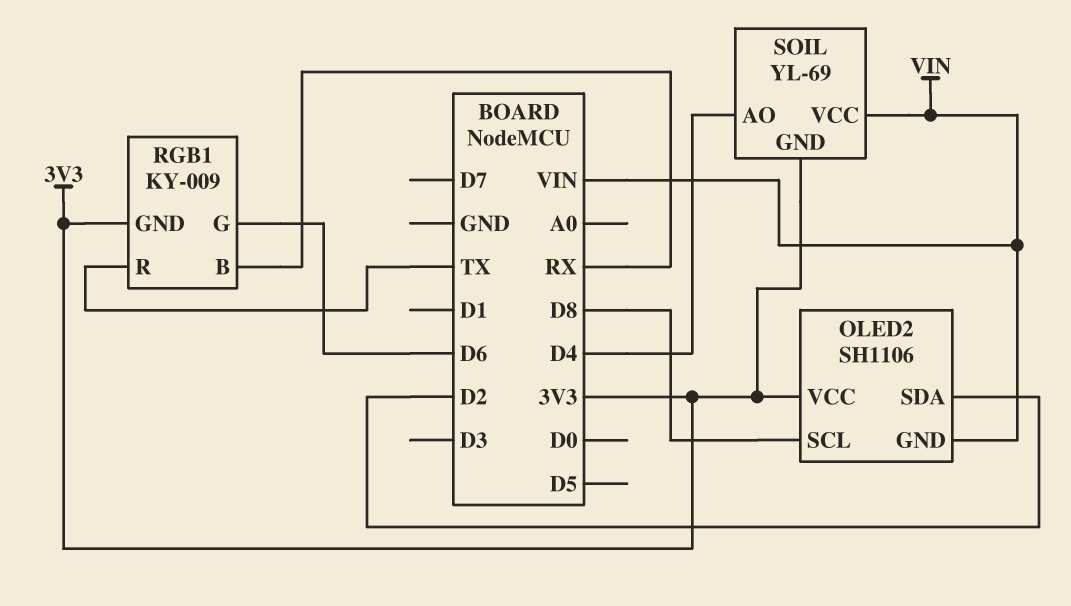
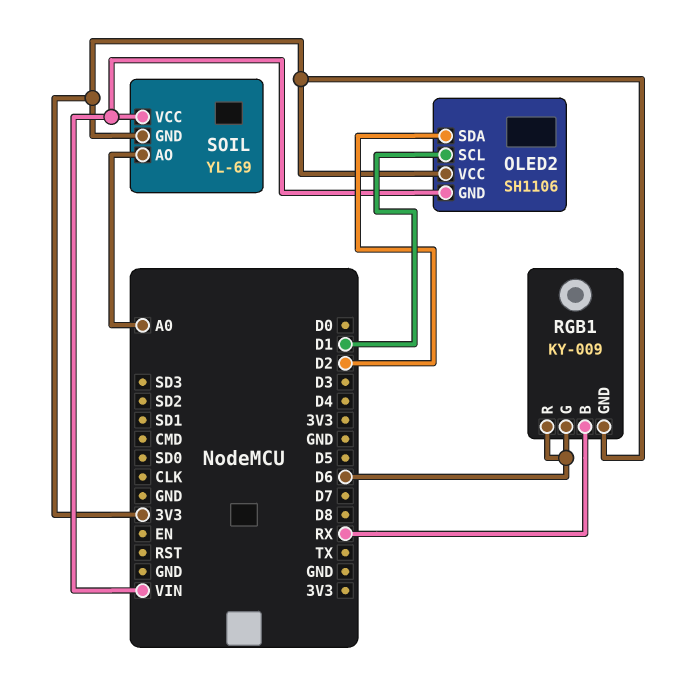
OLED2 pin SCL: D8 -> D1
RGB1 pin R: TX -> D6
SOIL pin AO: D4 -> A0

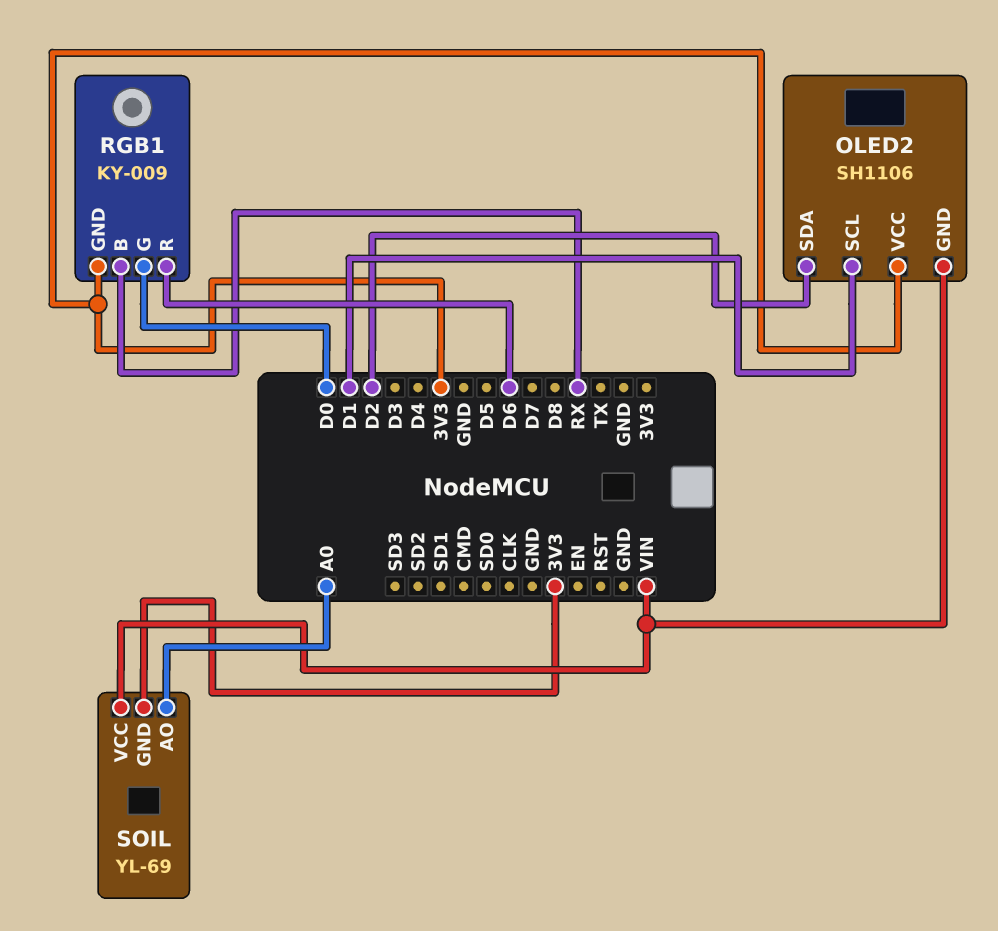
RGB1 pin G: D6 -> D0

